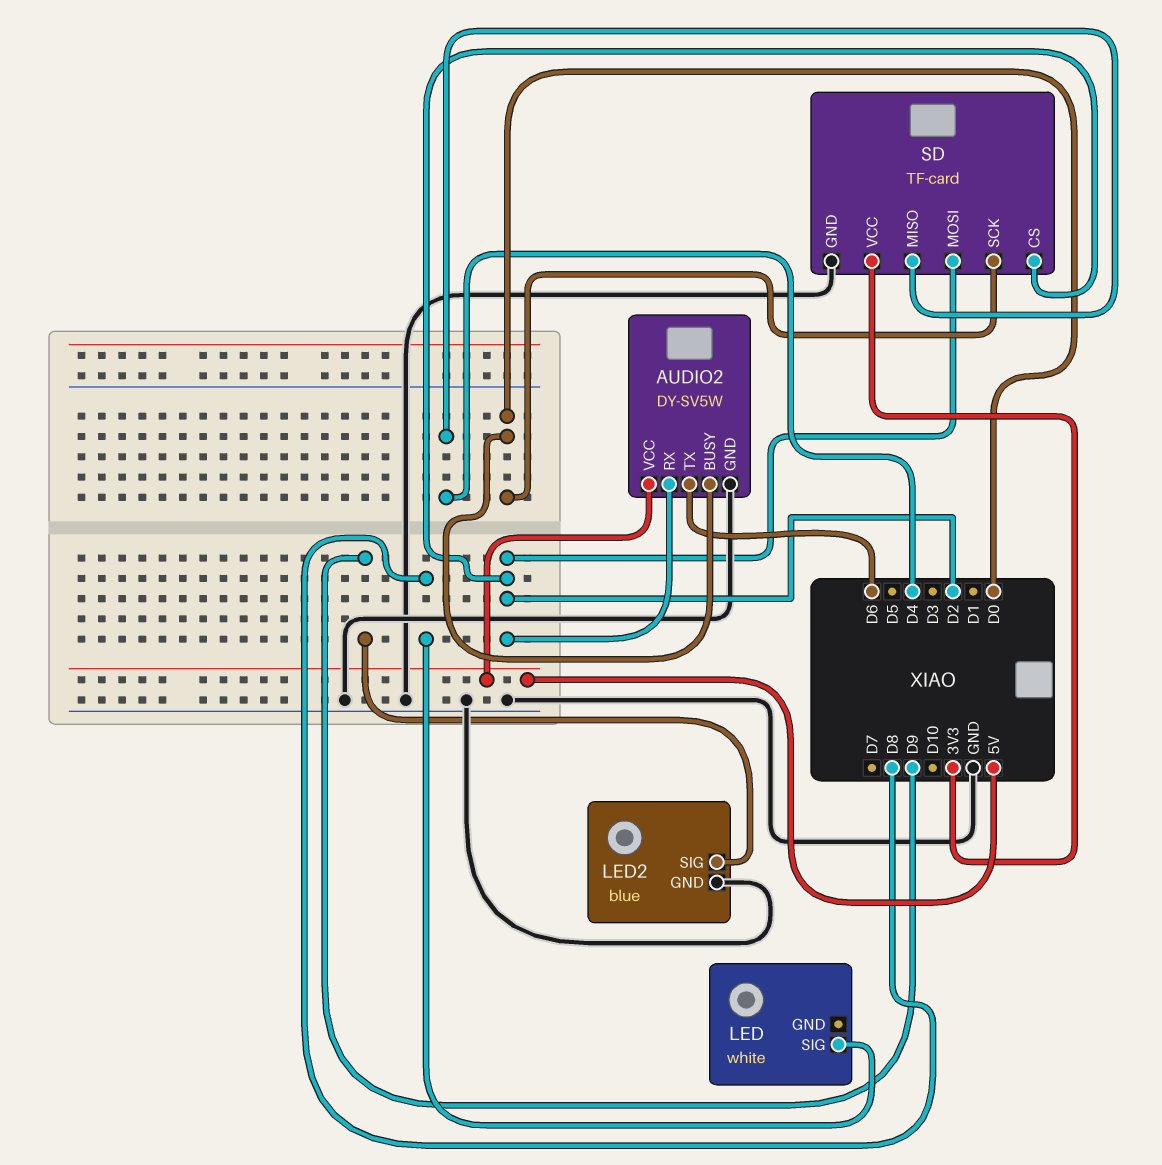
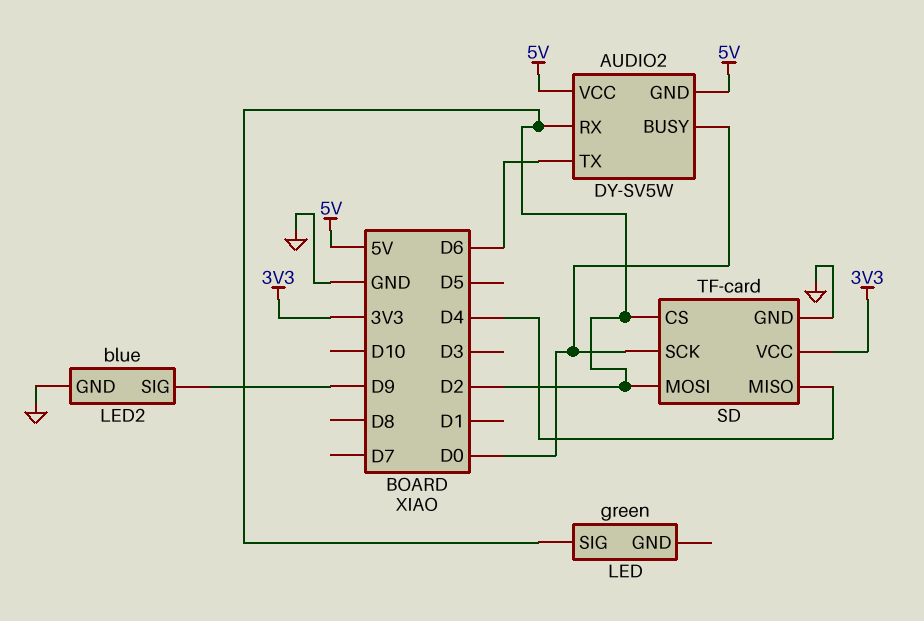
AUDIO2 pin GND: GND -> 5V
LED: white -> green
LED pin SIG: D8 -> D2

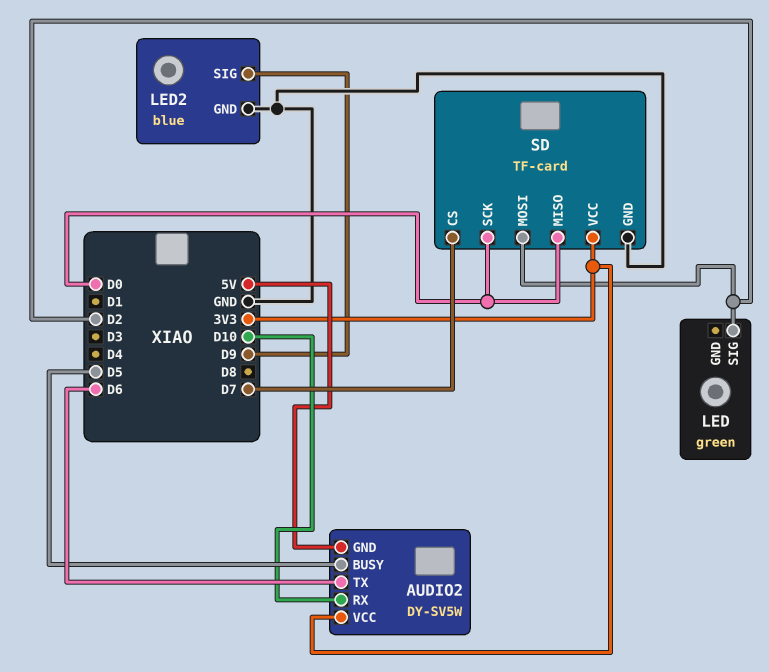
AUDIO2 pin BUSY: D0 -> D5
AUDIO2 pin RX: D2 -> D10
AUDIO2 pin VCC: 5V -> 3V3
SD pin CS: D2 -> D7
SD pin MISO: D4 -> D0

